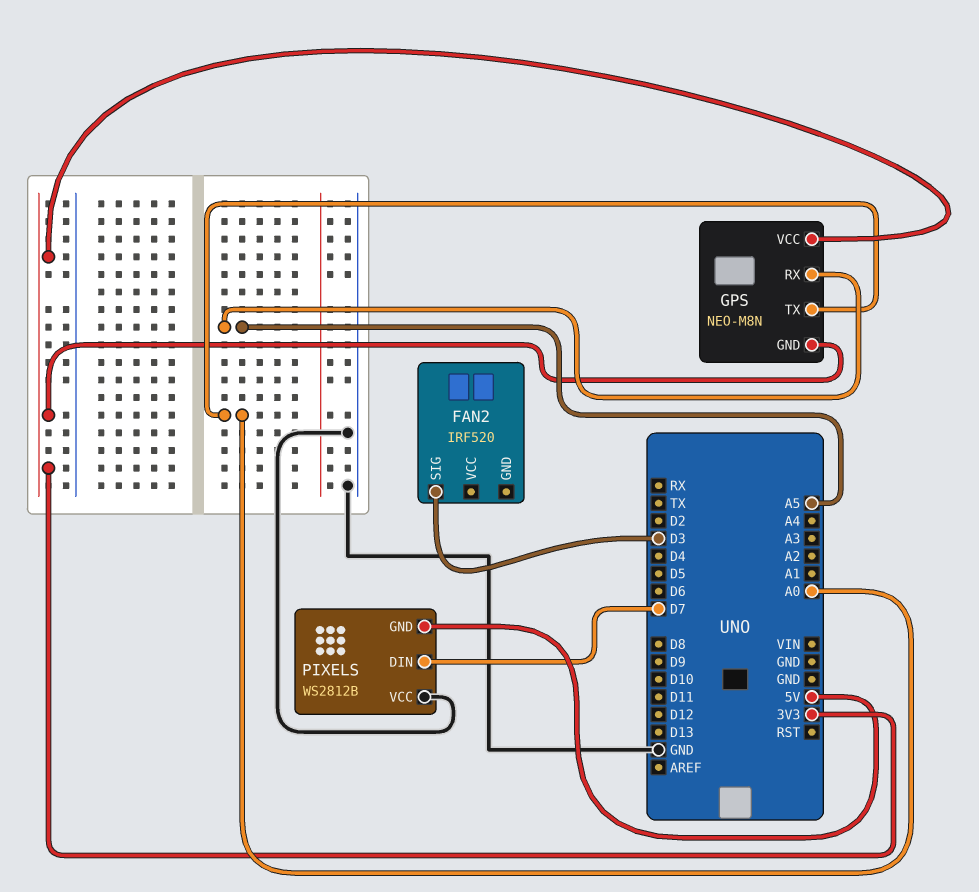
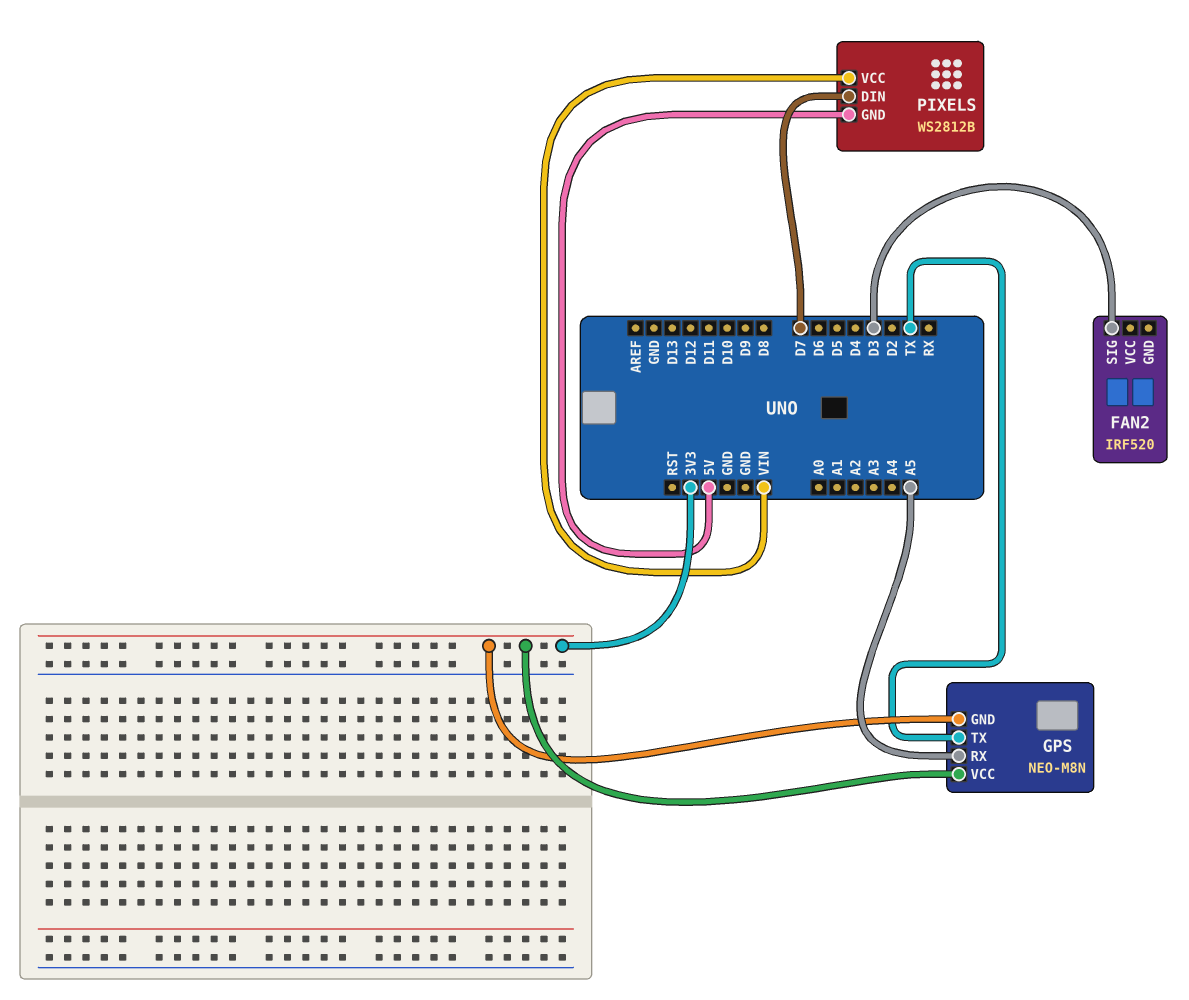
GPS pin TX: A0 -> TX
PIXELS pin VCC: GND -> VIN

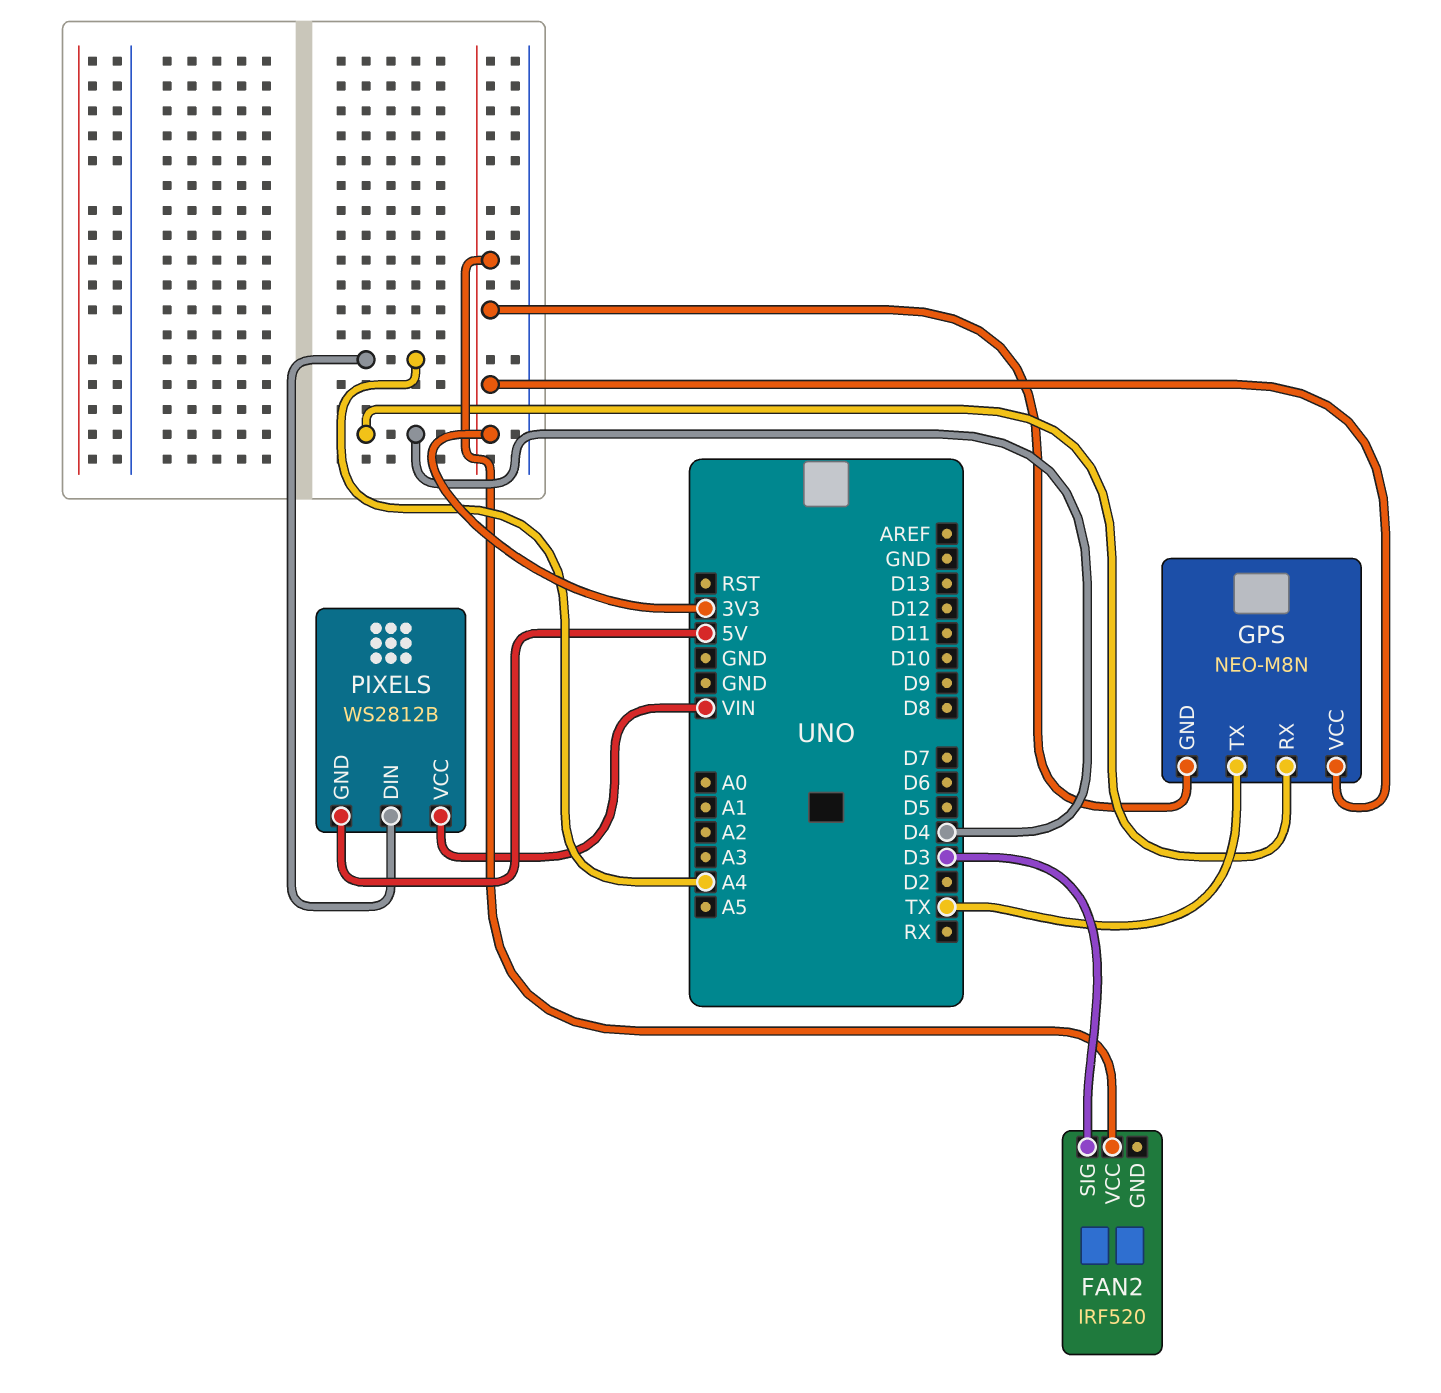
FAN2 pin VCC: none -> 3V3
GPS pin RX: A5 -> D4
PIXELS pin DIN: D7 -> A4

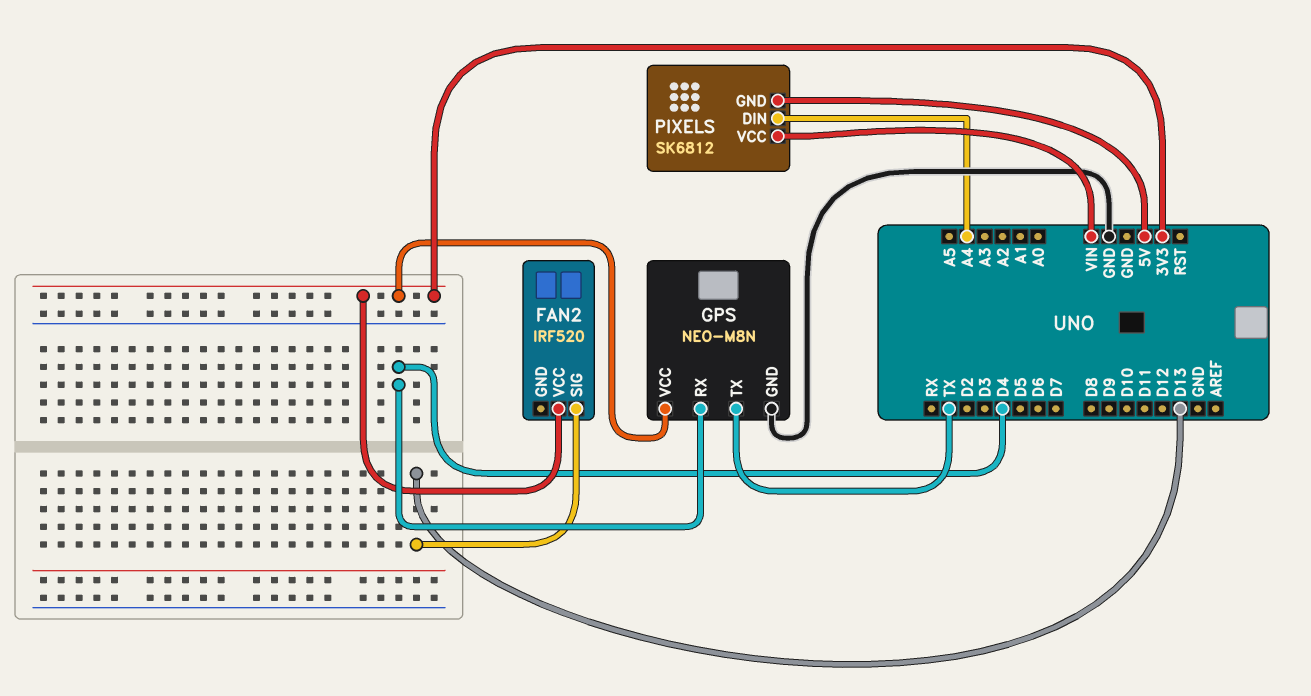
FAN2 pin SIG: D3 -> D13
GPS pin GND: 3V3 -> GND
PIXELS: WS2812B -> SK6812

